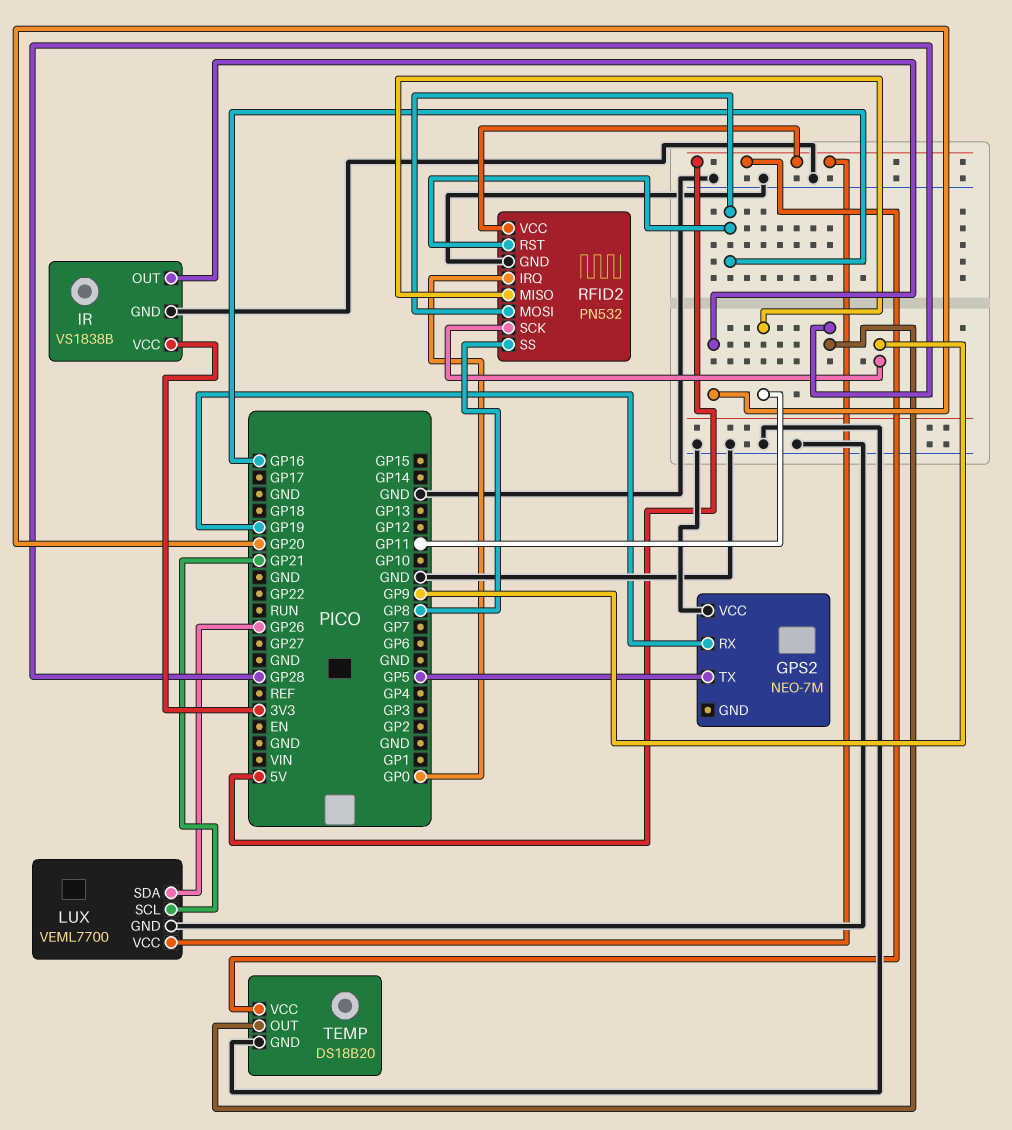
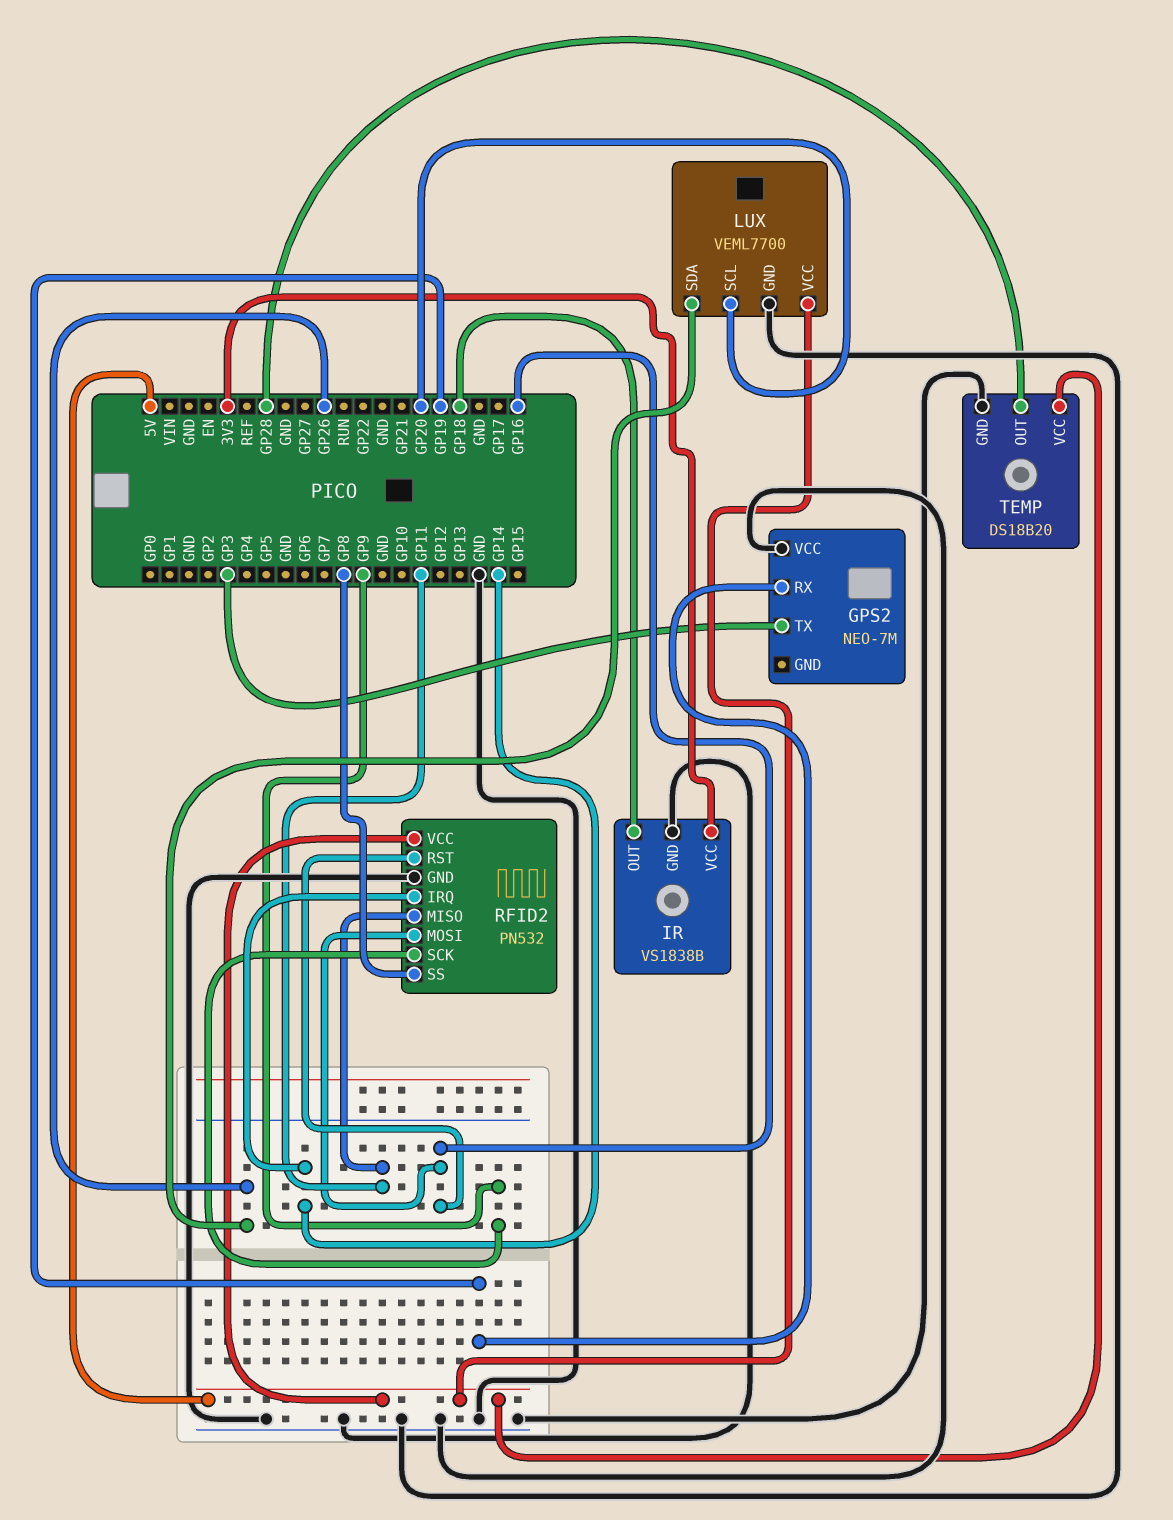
GPS2 pin TX: GP5 -> GP3
IR pin OUT: GP20 -> GP18
LUX pin SCL: GP21 -> GP20
RFID2 pin IRQ: GP0 -> GP14

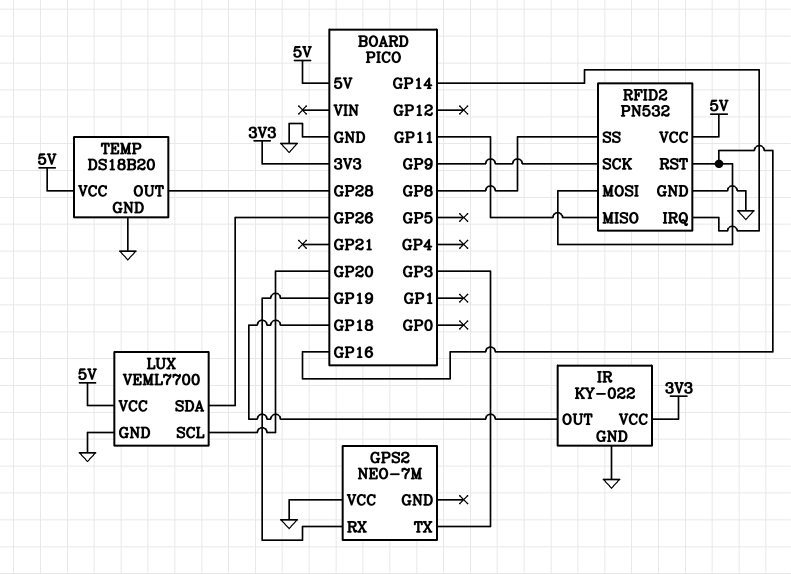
IR: VS1838B -> KY-022

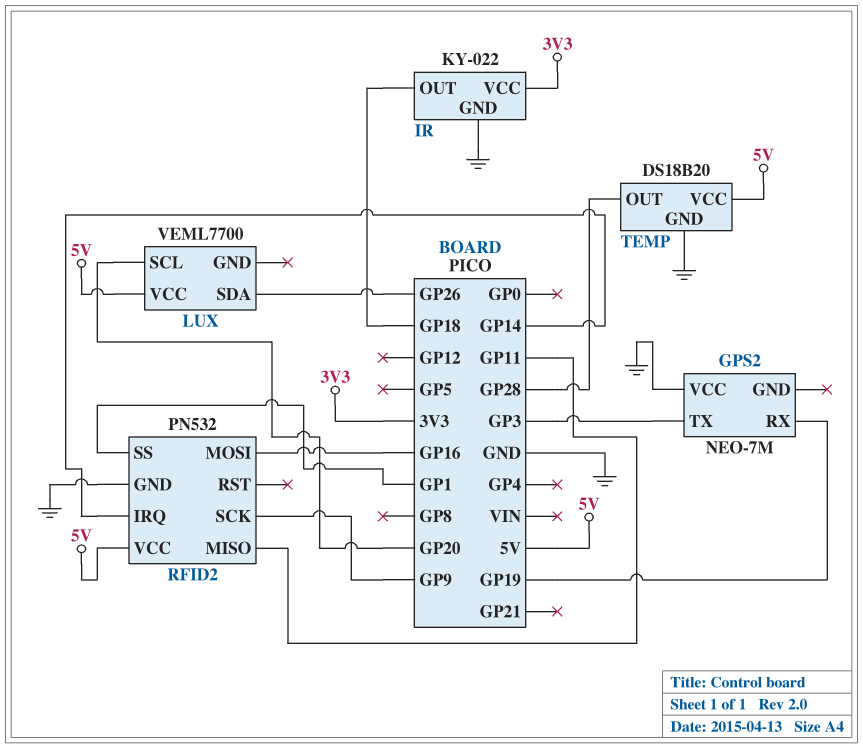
LUX pin GND: GND -> none
RFID2 pin RST: GP16 -> none
RFID2 pin SS: GP8 -> GP1

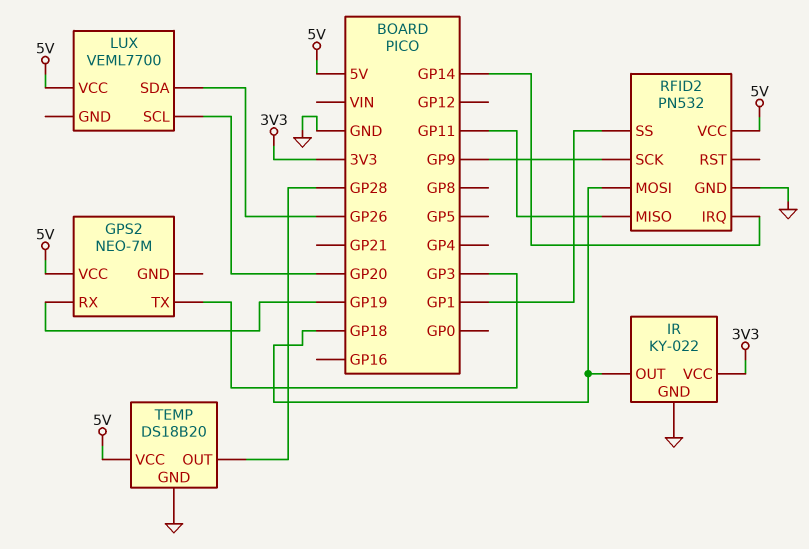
GPS2 pin VCC: GND -> 5V
RFID2 pin MOSI: GP16 -> GP18

